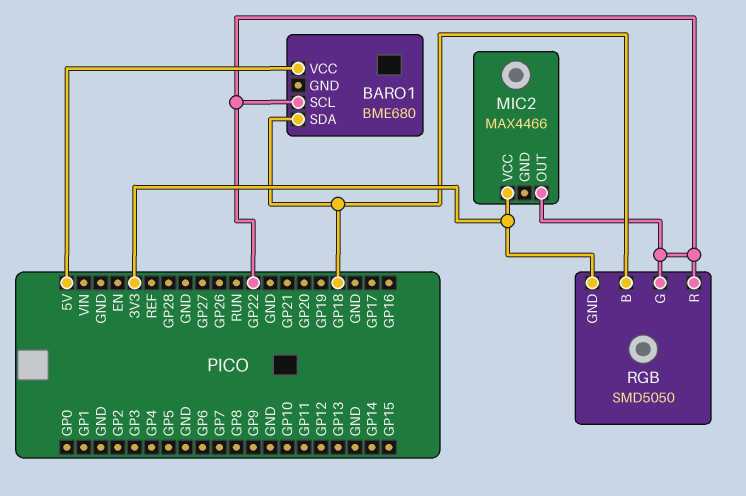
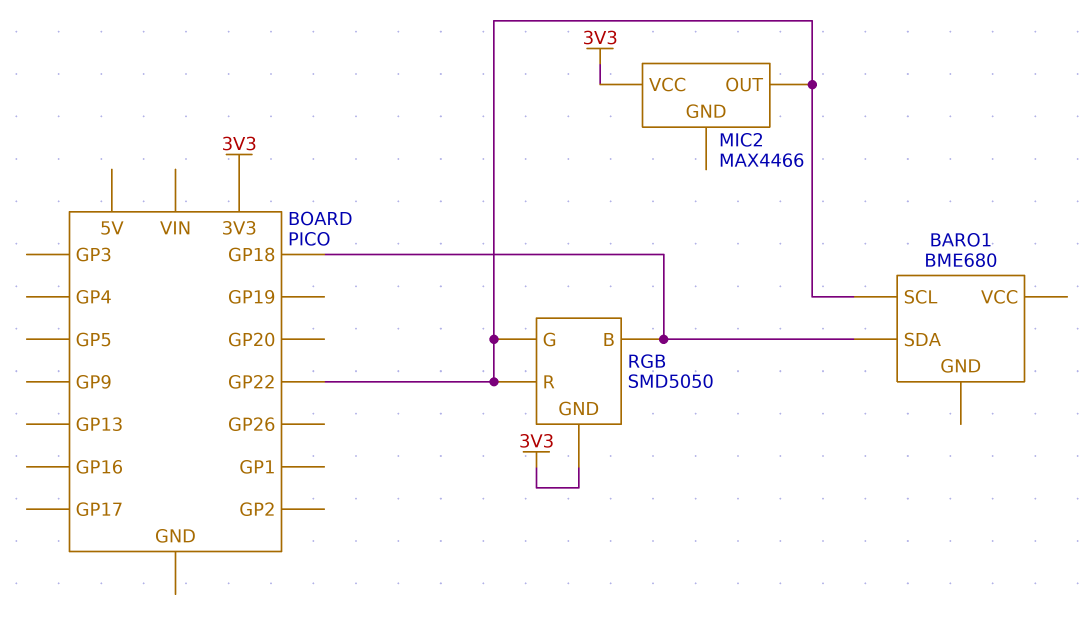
BARO1 pin VCC: 5V -> none

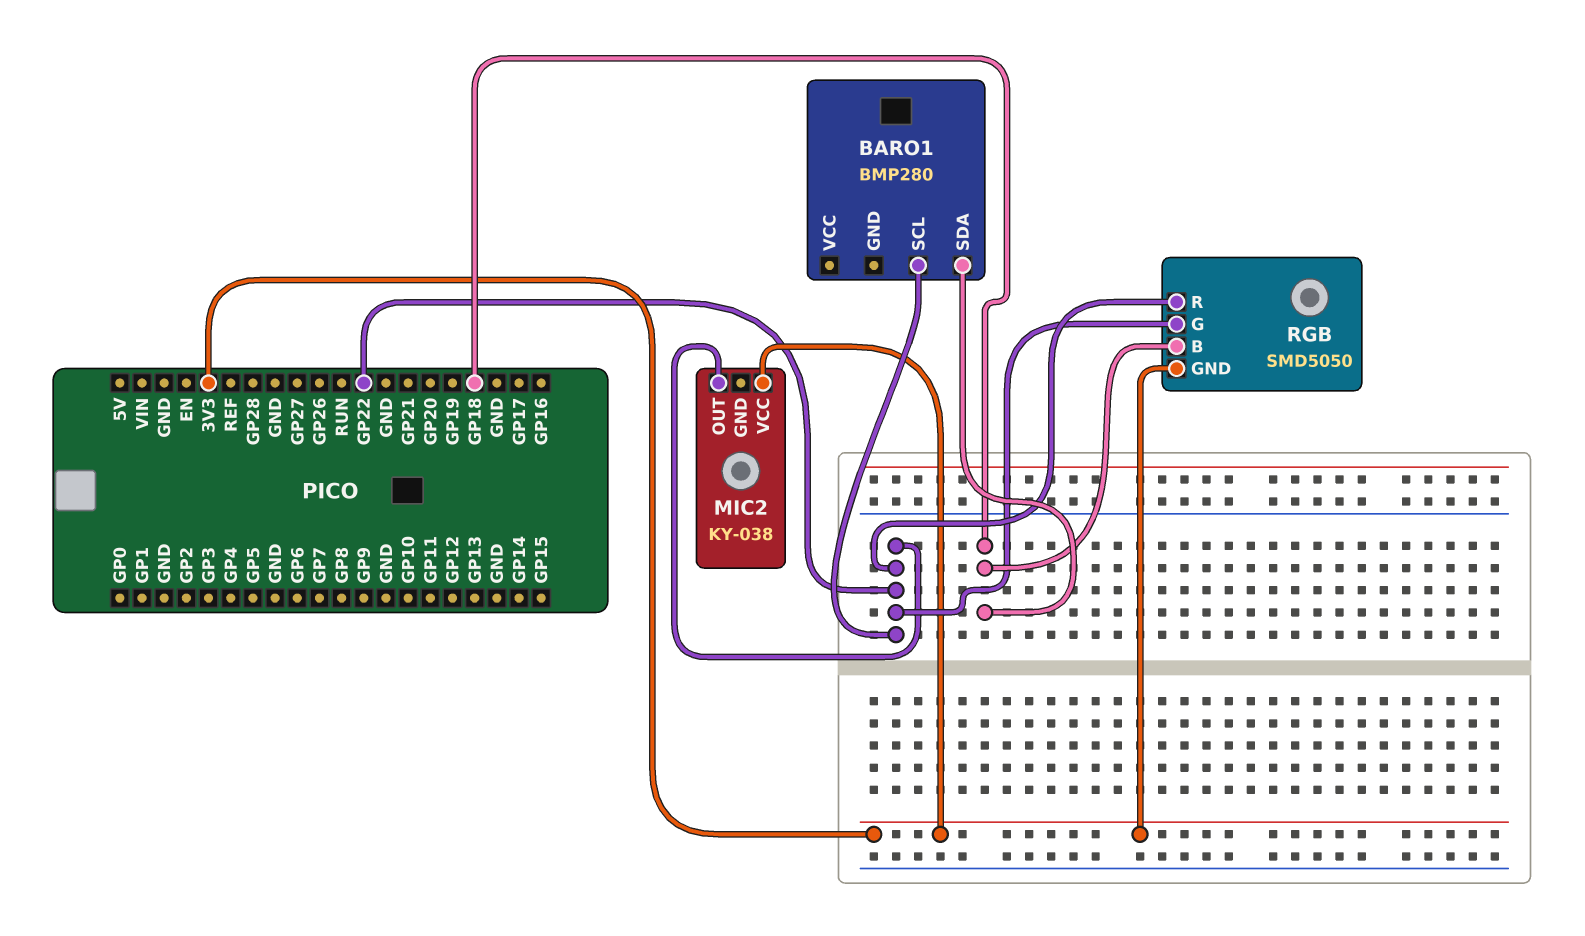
BARO1: BME680 -> BMP280
MIC2: MAX4466 -> KY-038

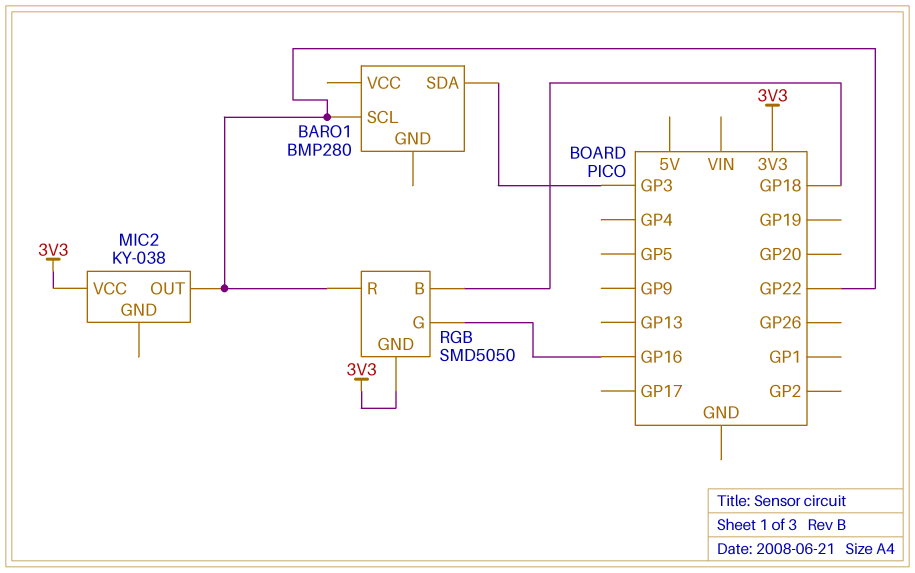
BARO1 pin SDA: GP18 -> GP3
RGB pin G: GP22 -> GP16

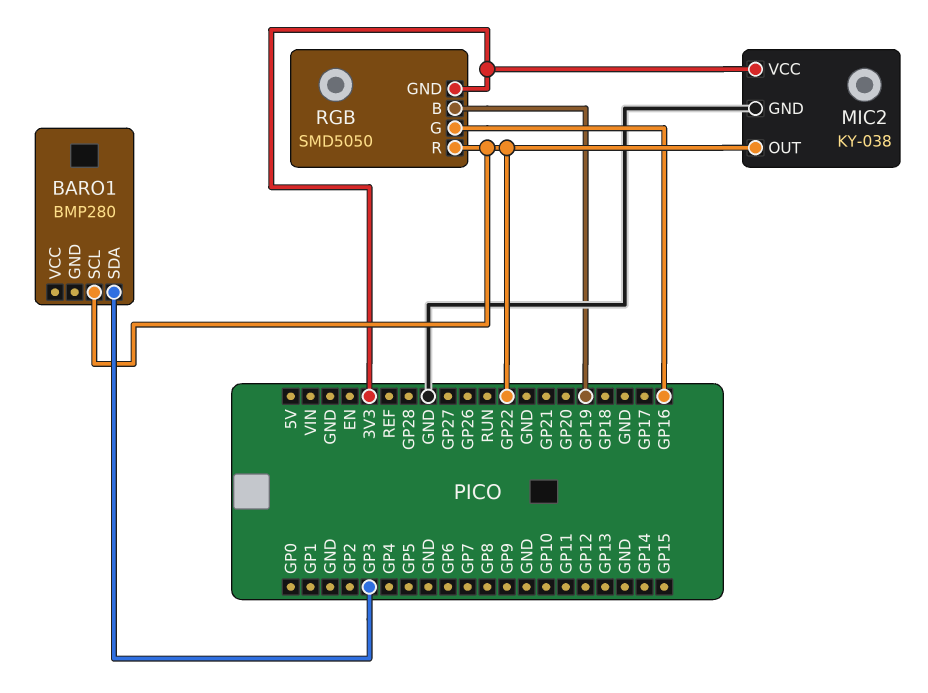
MIC2 pin GND: none -> GND
RGB pin B: GP18 -> GP19

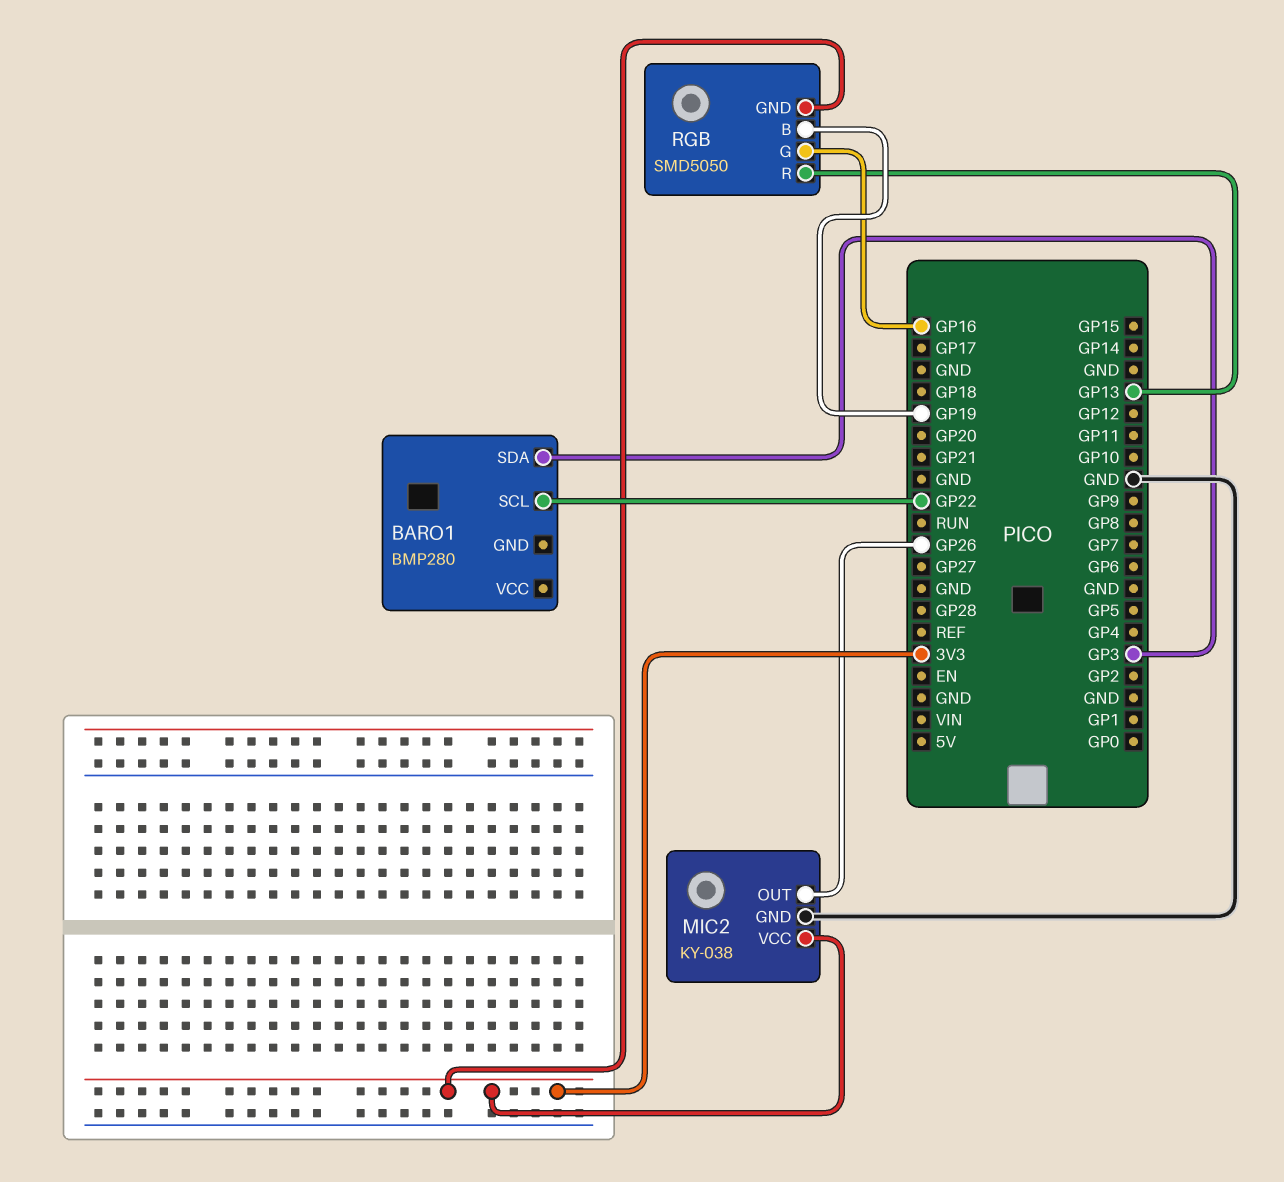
MIC2 pin OUT: GP22 -> GP26
RGB pin R: GP22 -> GP13

